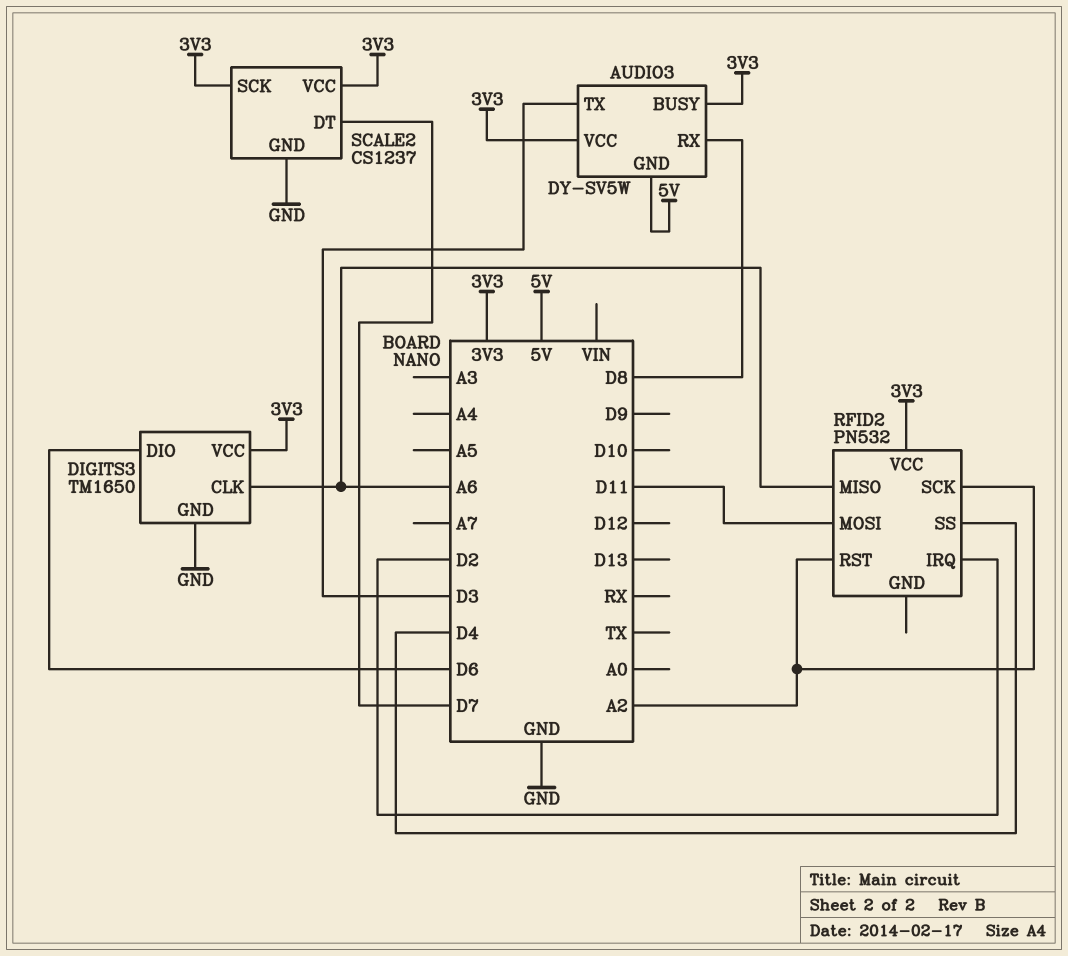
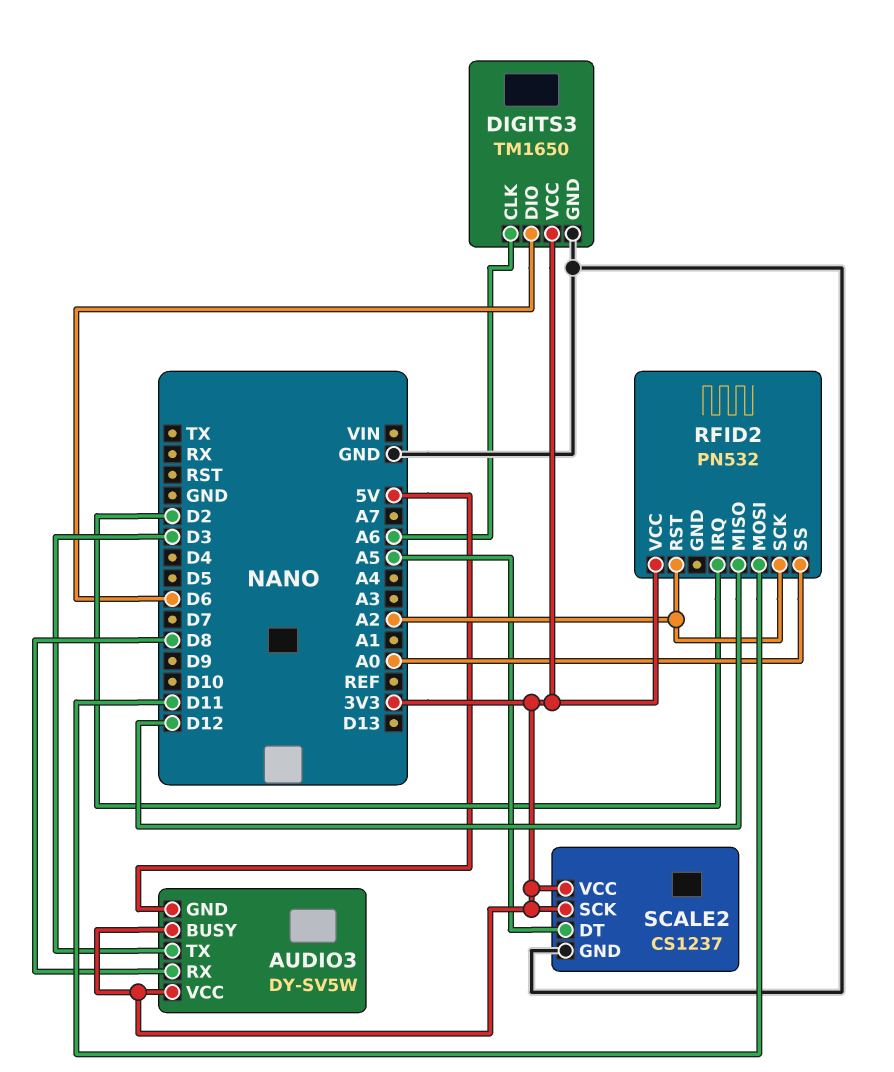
RFID2 pin MISO: A6 -> D12
RFID2 pin SS: D4 -> A0
SCALE2 pin DT: D7 -> A5

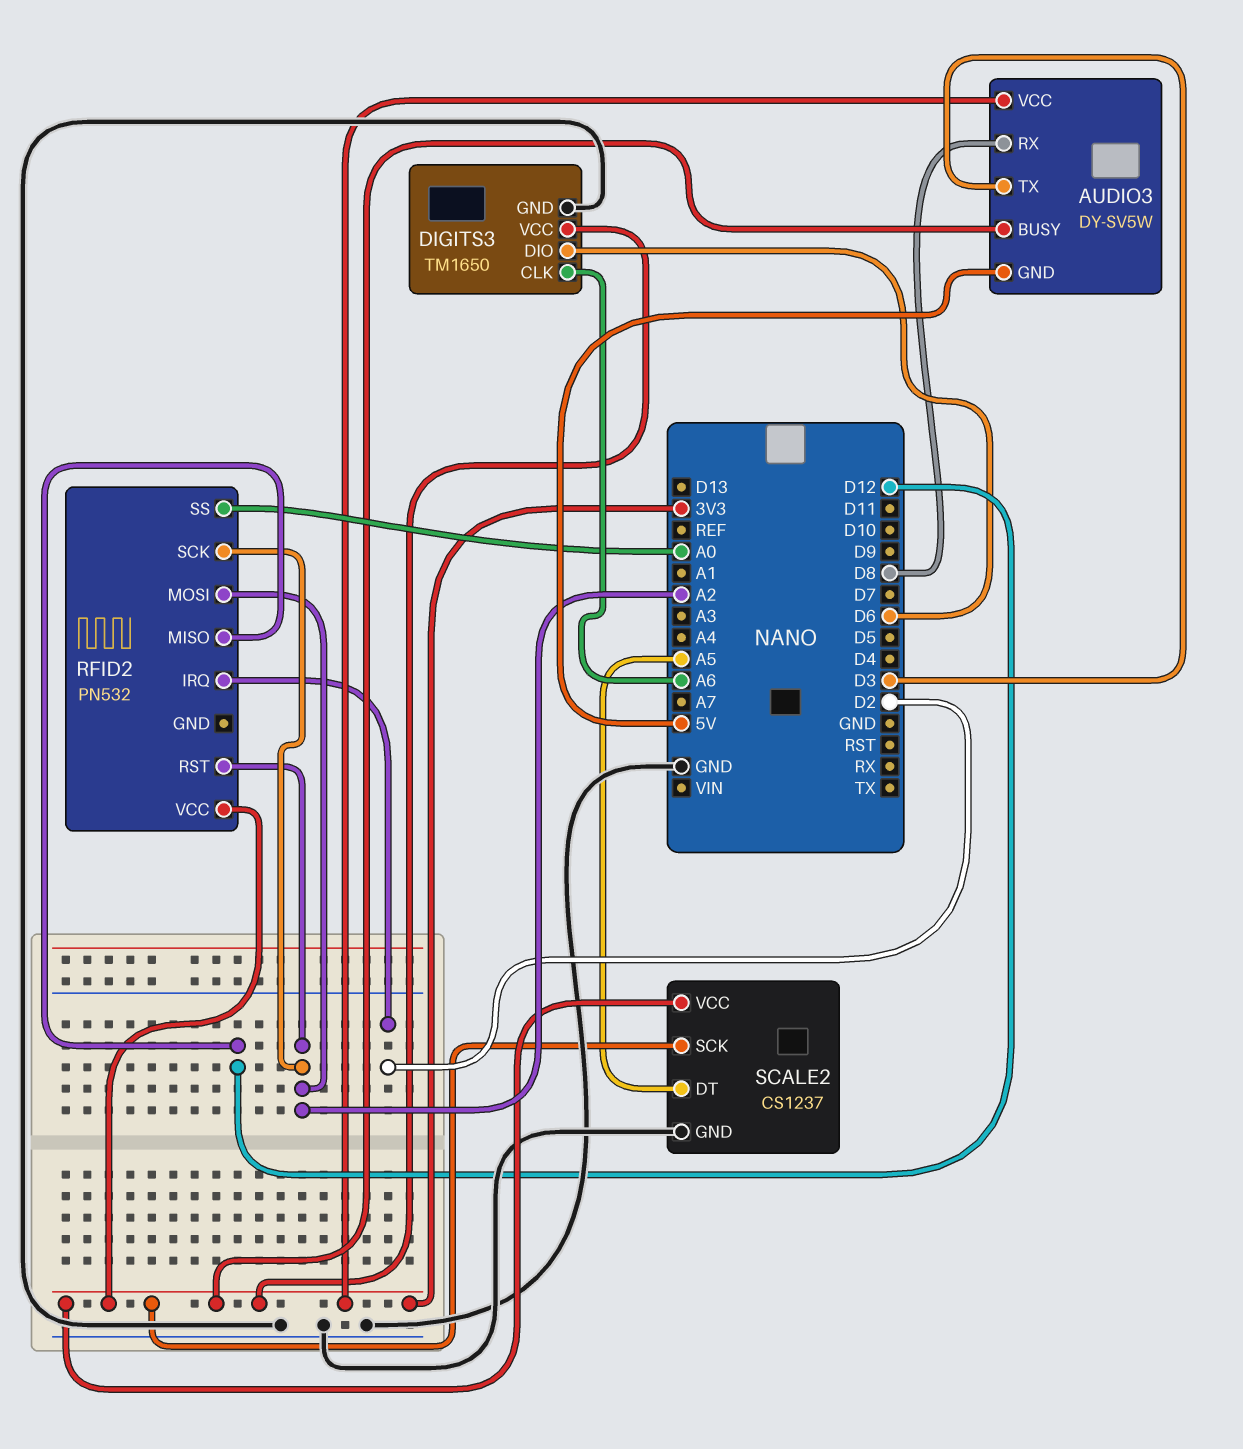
RFID2 pin MOSI: D11 -> A2

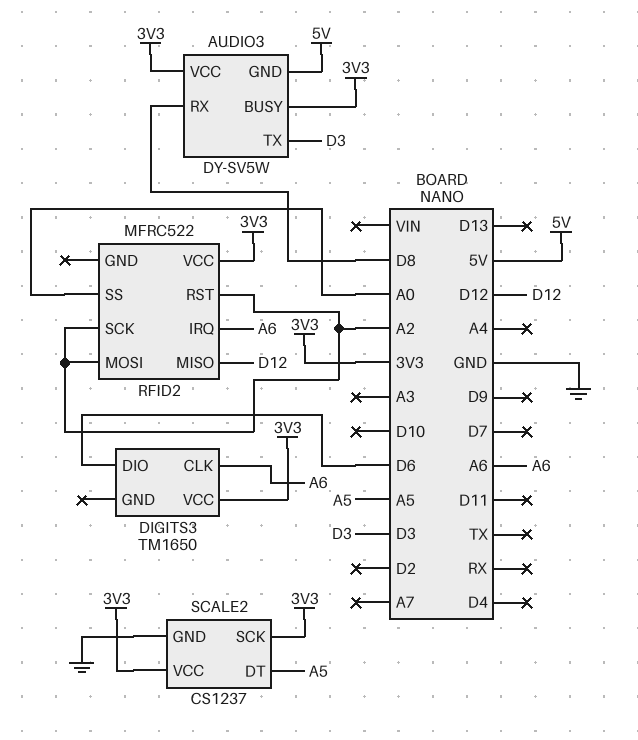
DIGITS3 pin GND: GND -> none
RFID2: PN532 -> MFRC522
RFID2 pin IRQ: D2 -> A6

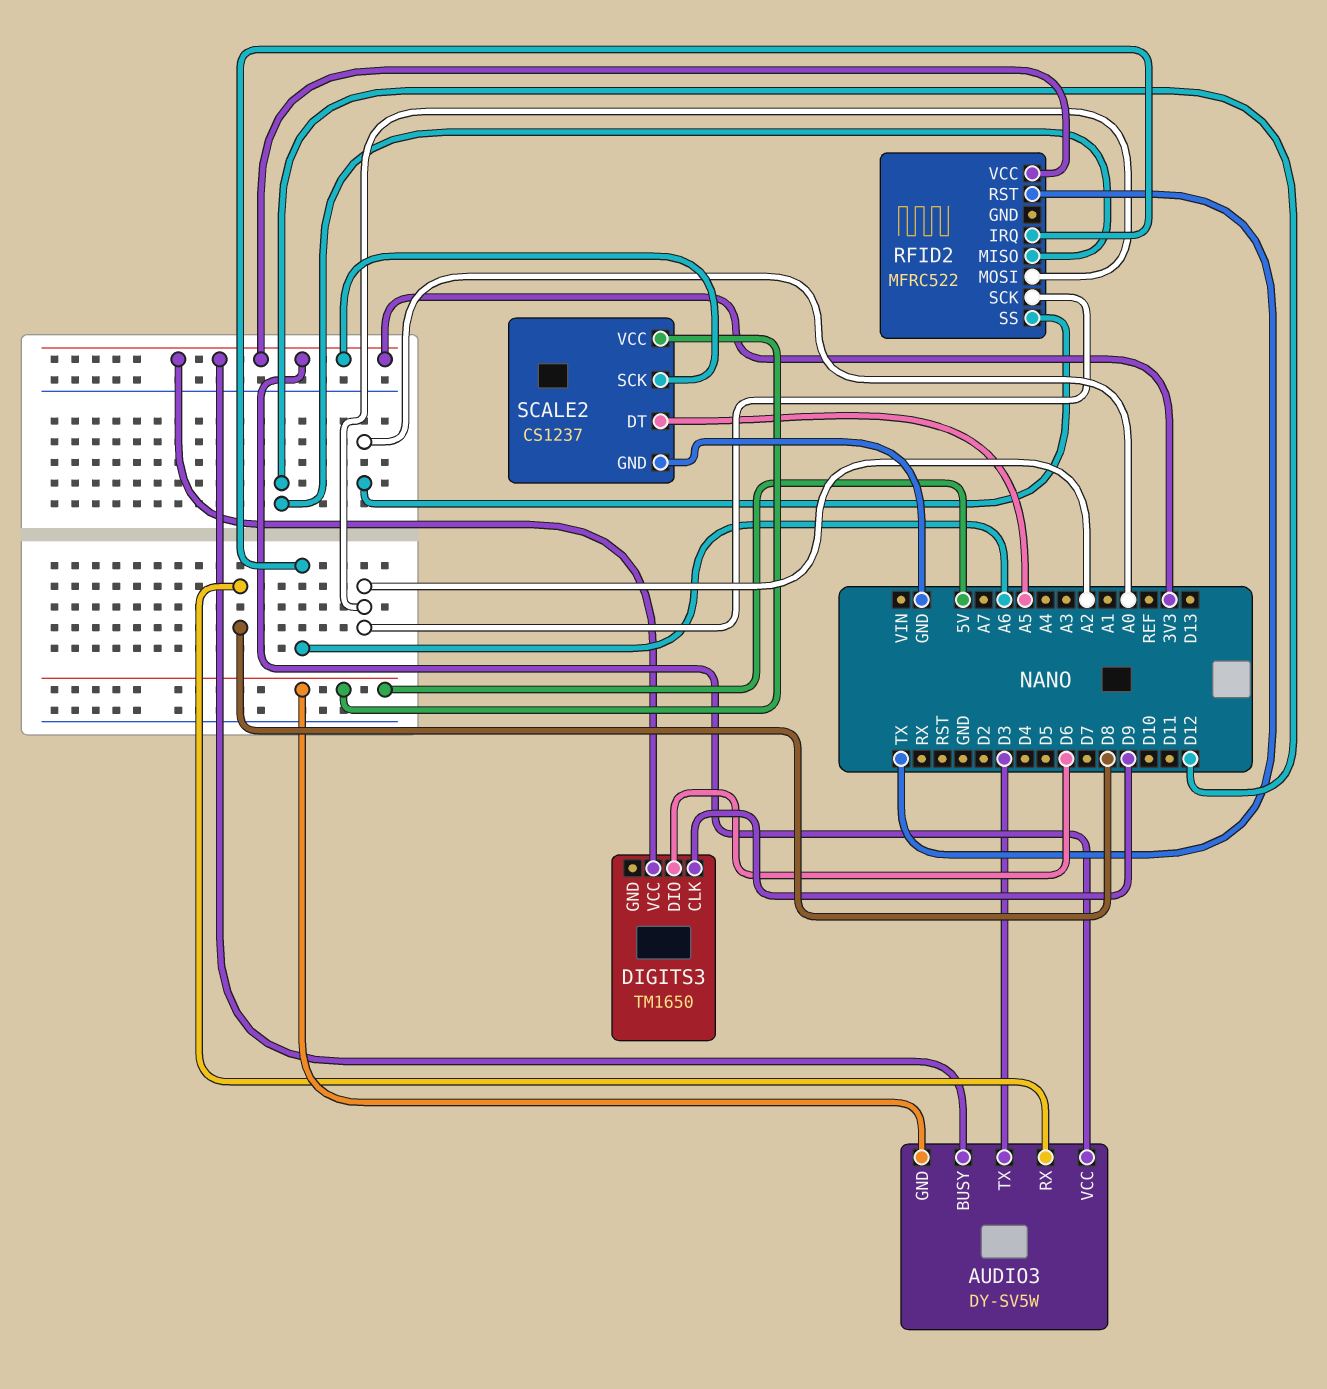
DIGITS3 pin CLK: A6 -> D9
RFID2 pin RST: A2 -> TX
SCALE2 pin VCC: 3V3 -> 5V

